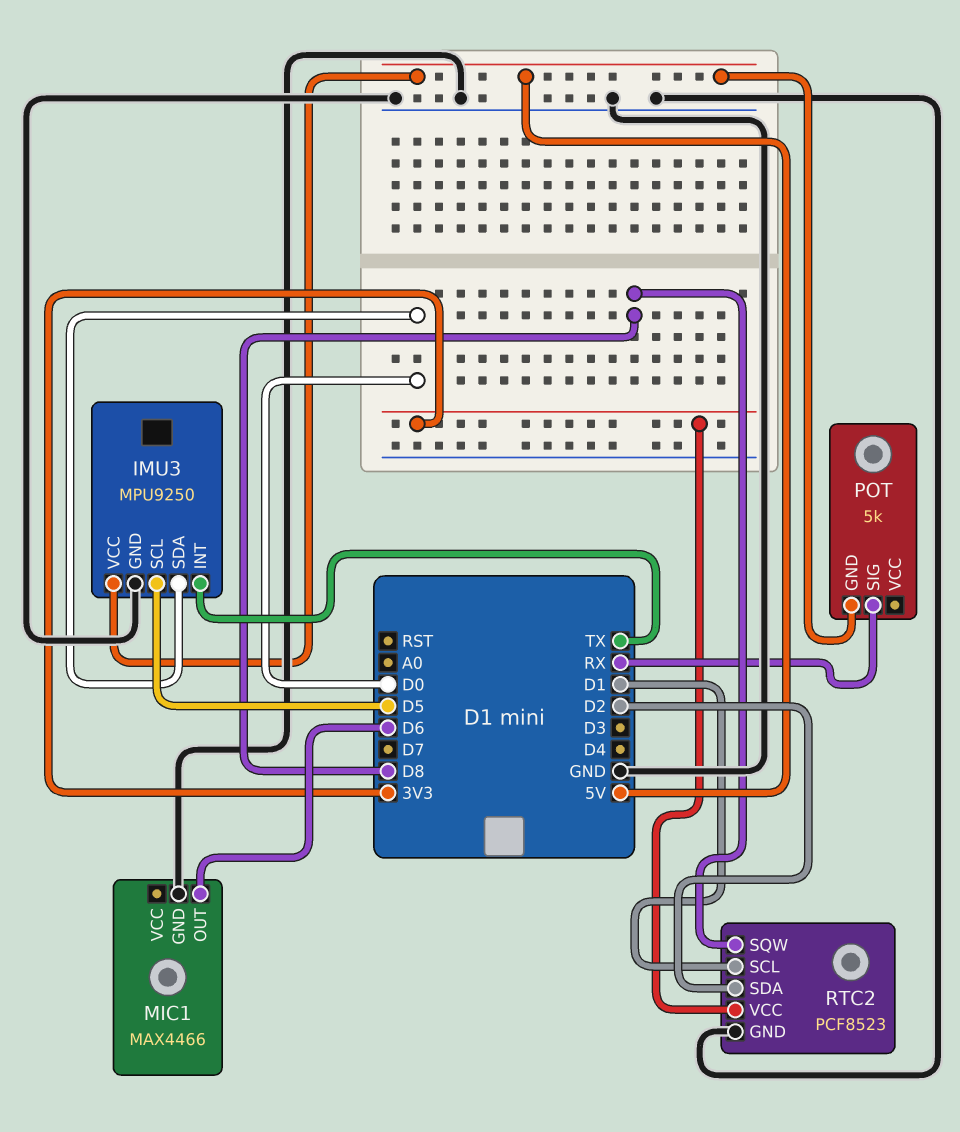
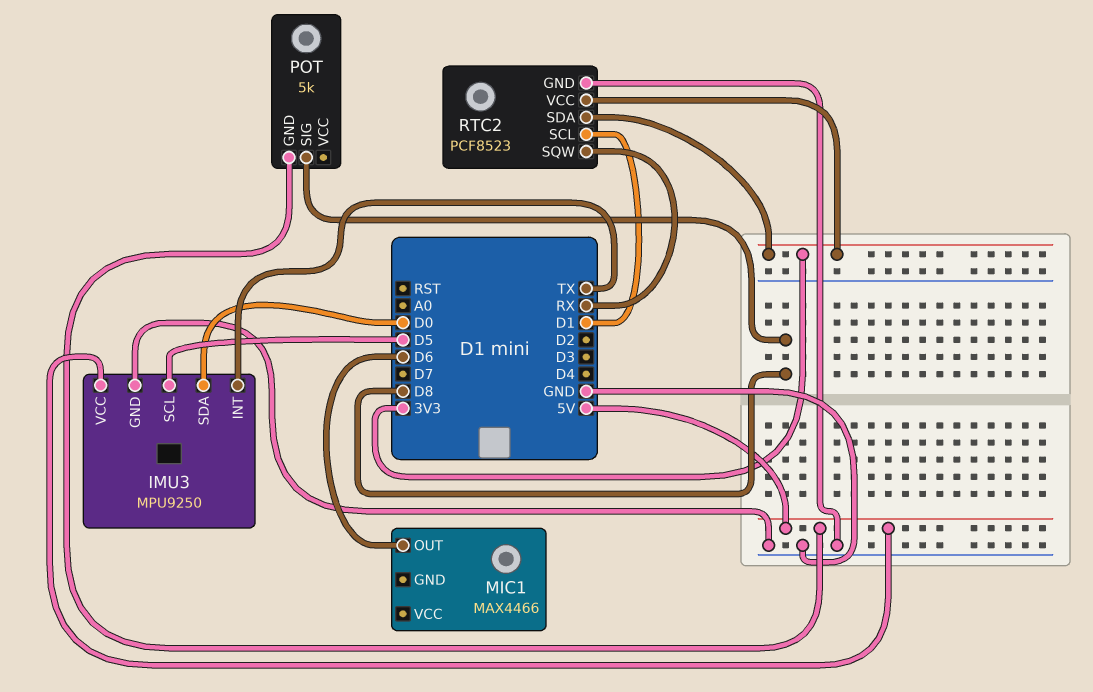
MIC1 pin GND: GND -> none
POT pin SIG: RX -> D8
RTC2 pin SDA: D2 -> 3V3
RTC2 pin SQW: D8 -> RX

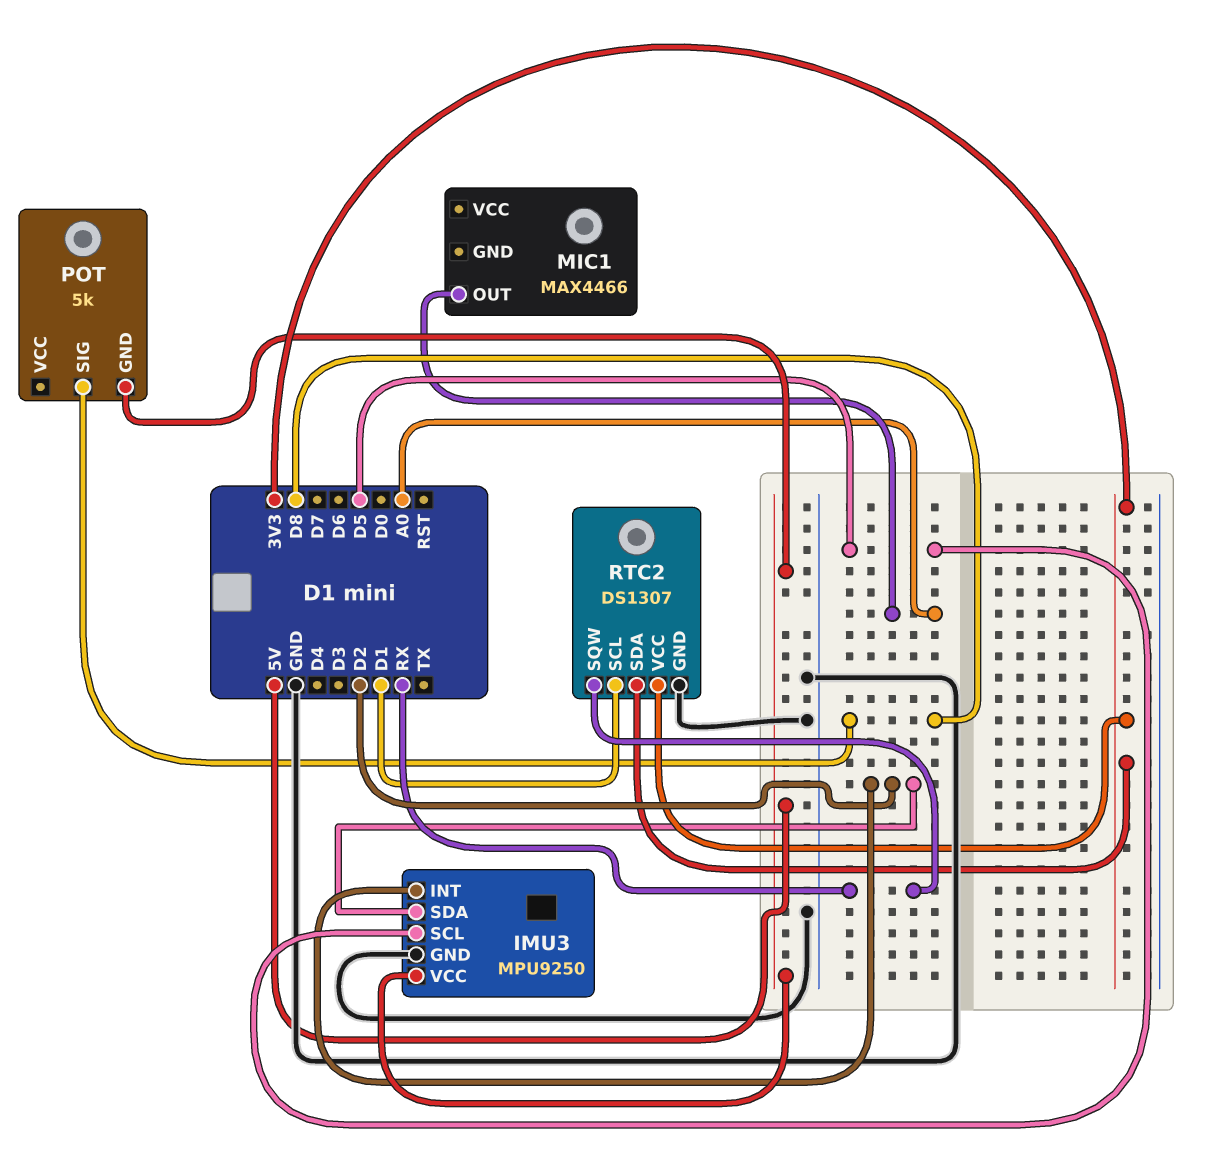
IMU3 pin INT: TX -> D2
IMU3 pin SDA: D0 -> D2
MIC1 pin OUT: D6 -> A0
RTC2: PCF8523 -> DS1307

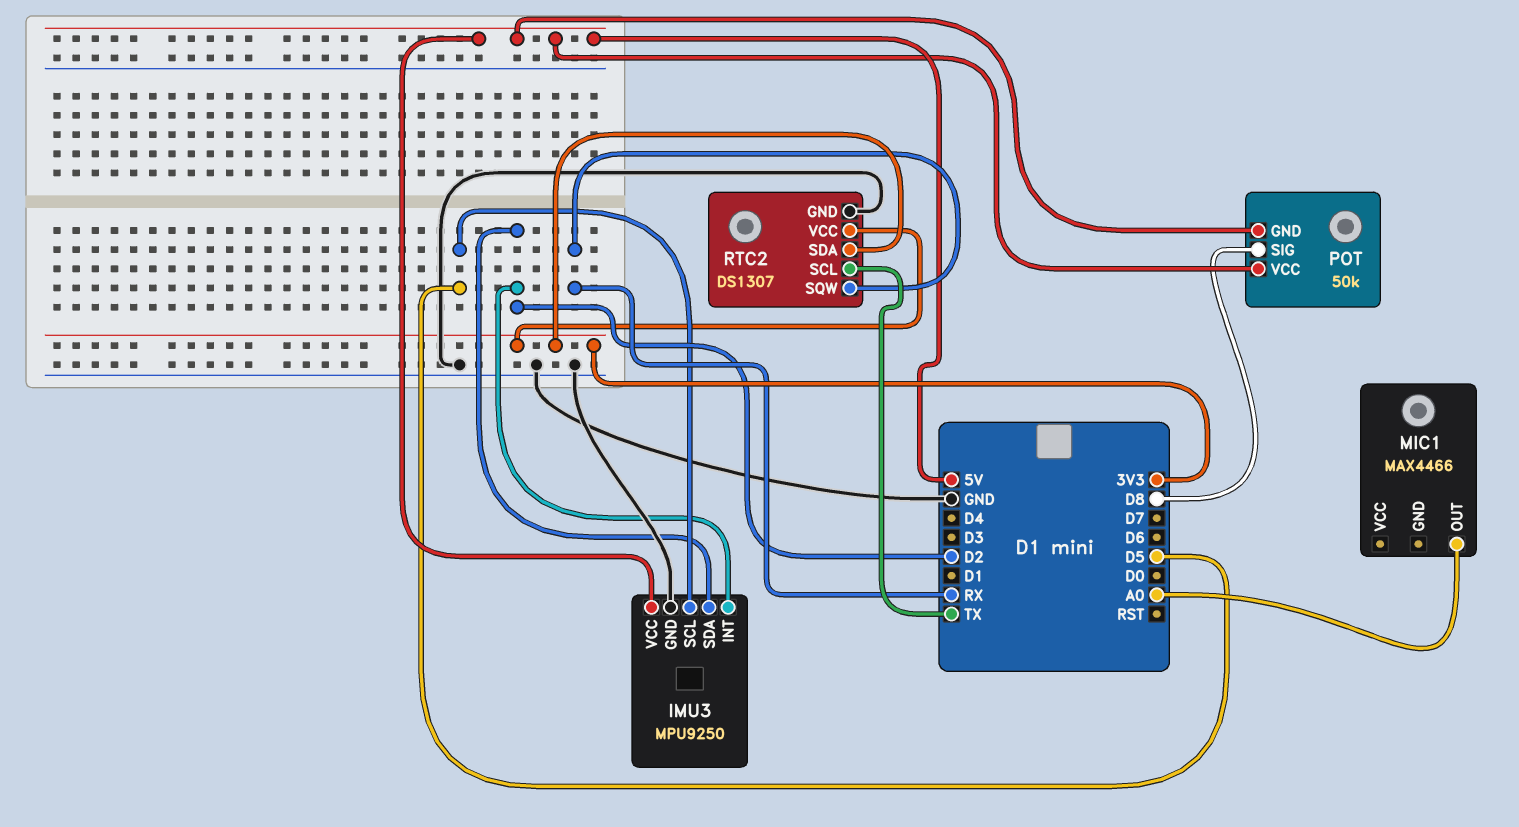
POT: 5k -> 50k
POT pin VCC: none -> 5V
RTC2 pin SCL: D1 -> TX

